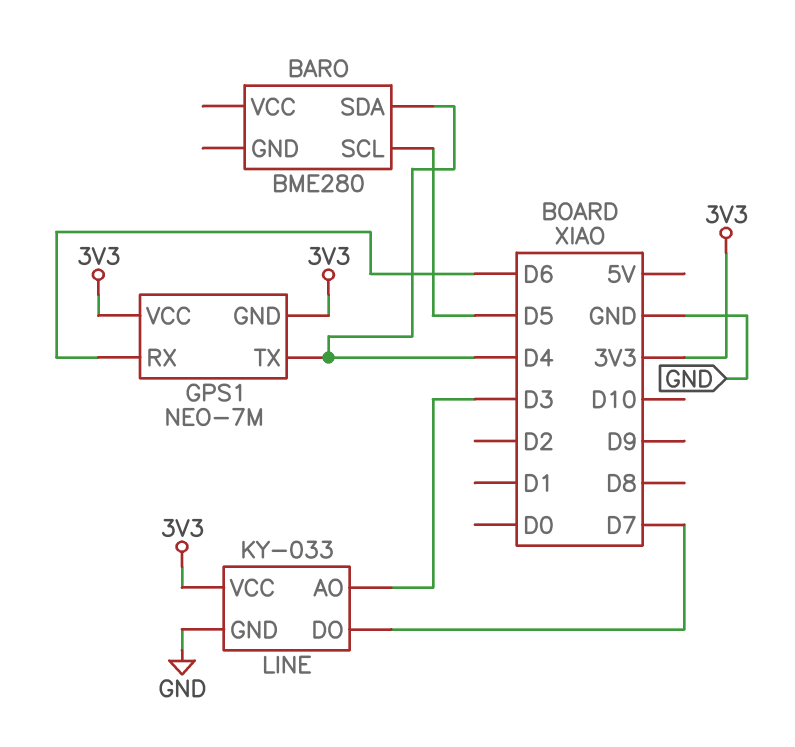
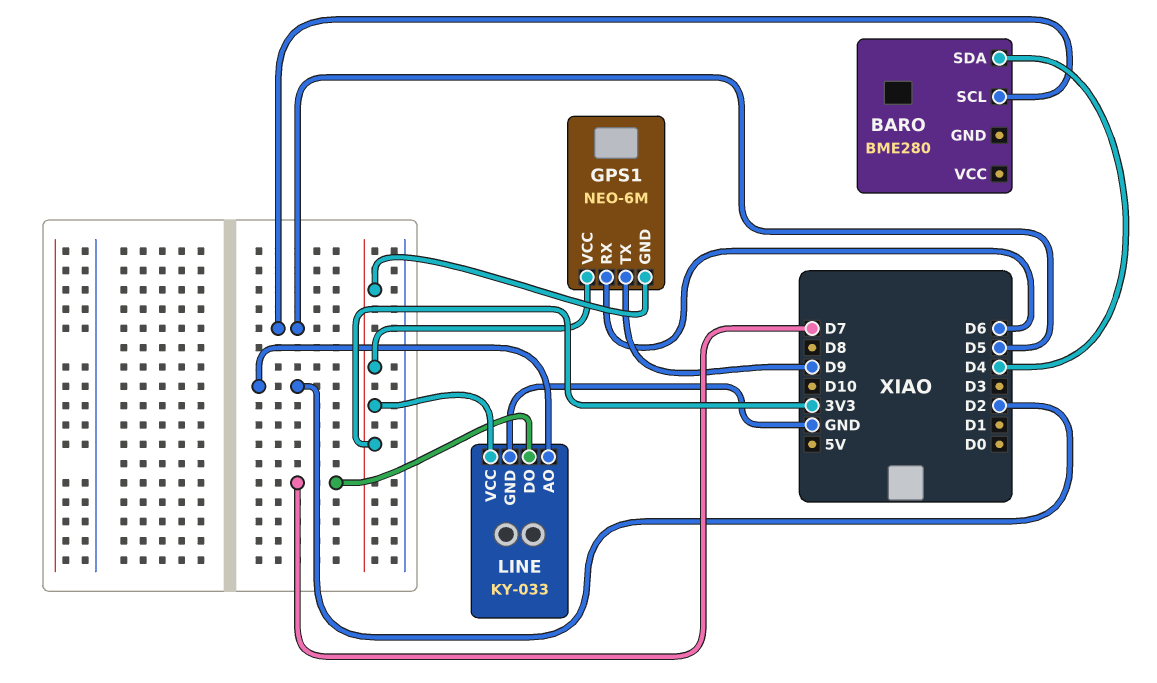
GPS1: NEO-7M -> NEO-6M
GPS1 pin TX: D4 -> D9
LINE pin AO: D3 -> D2

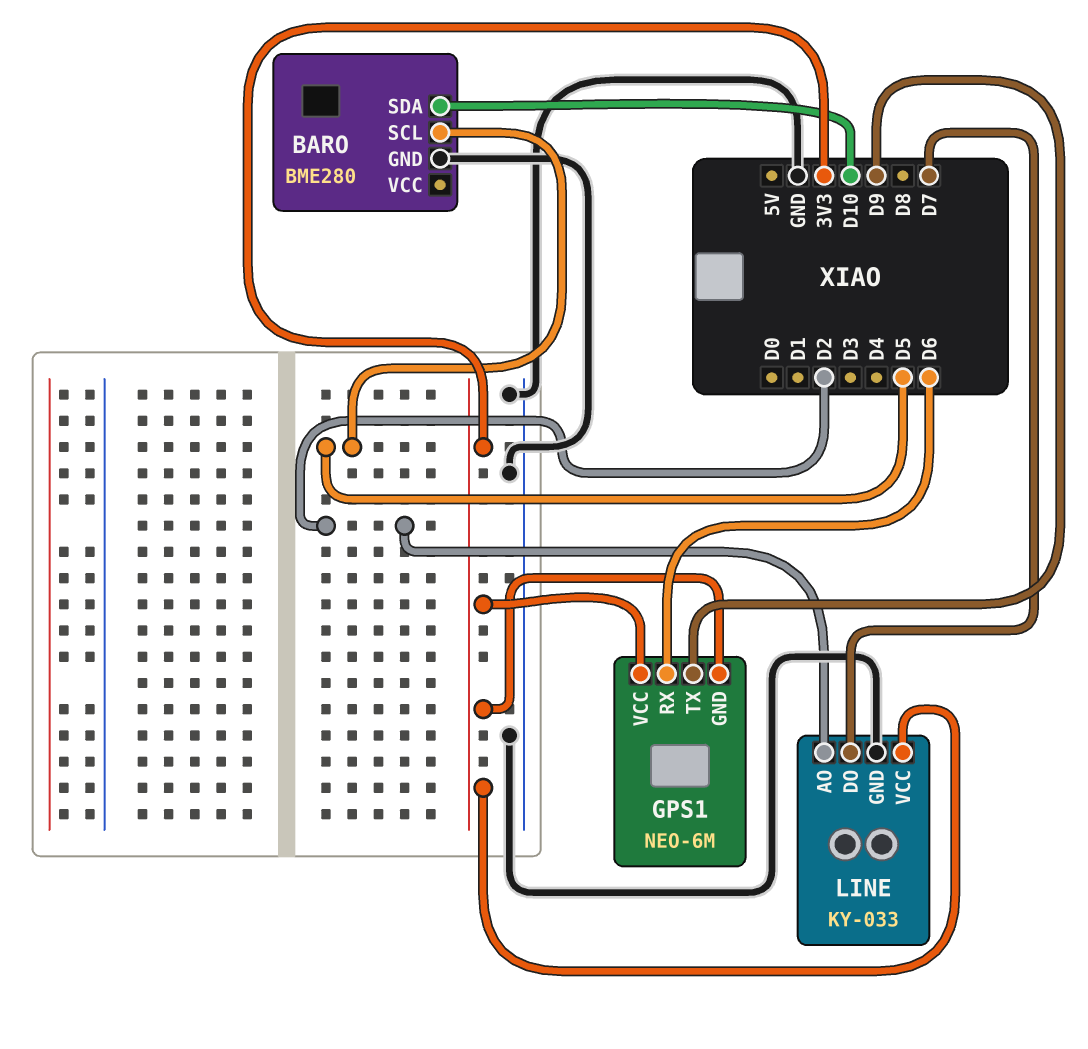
BARO pin GND: none -> GND
BARO pin SDA: D4 -> D10

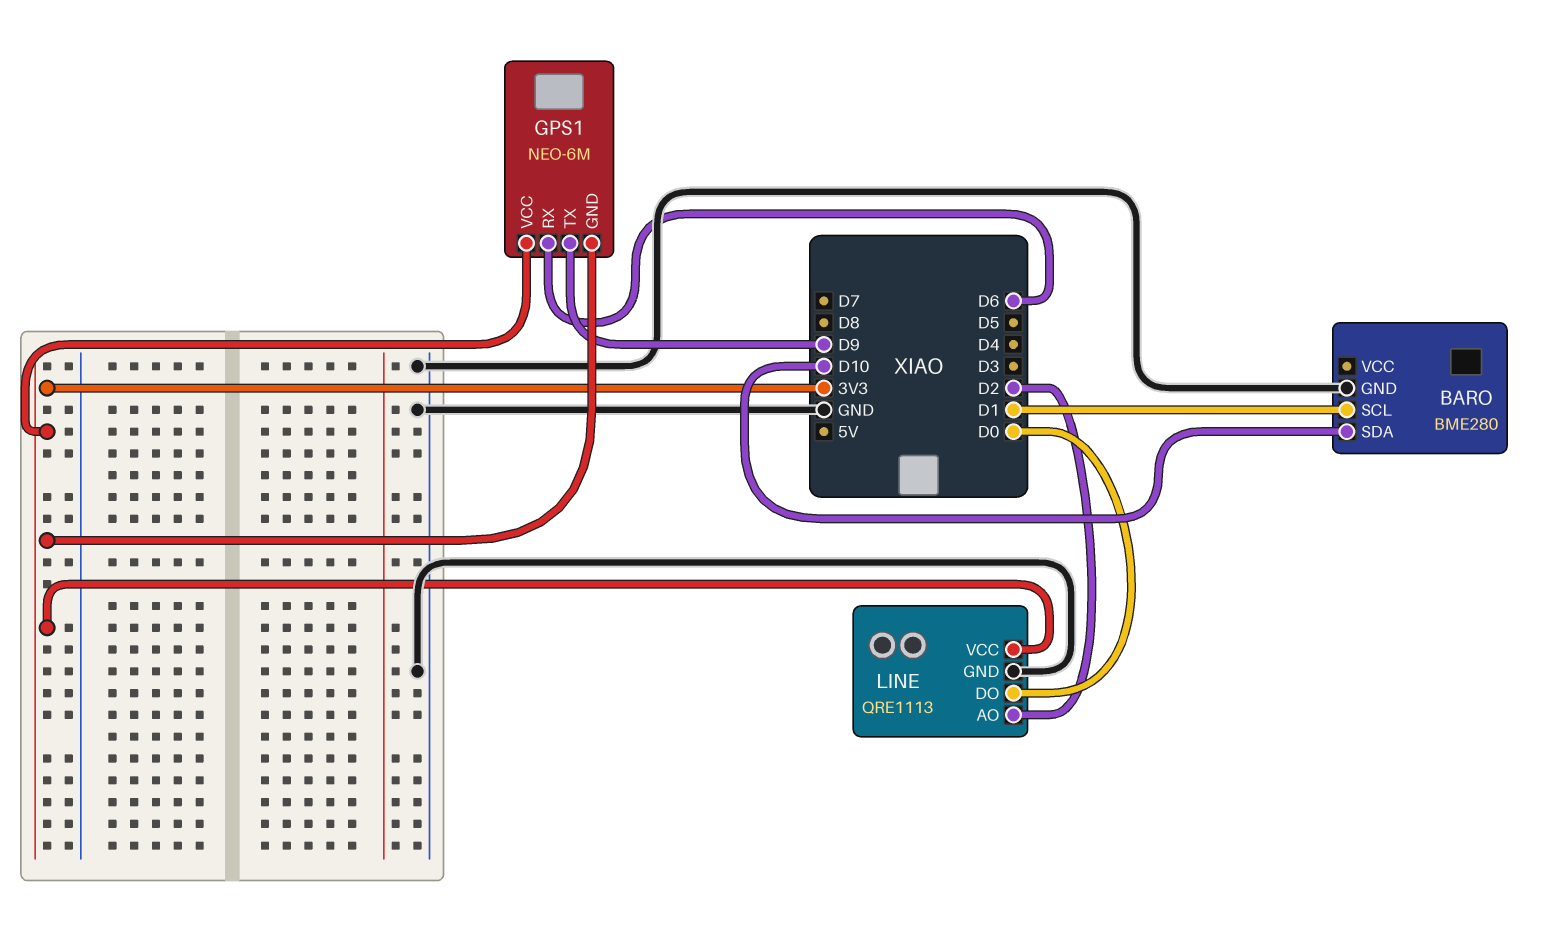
BARO pin SCL: D5 -> D1
LINE: KY-033 -> QRE1113
LINE pin DO: D7 -> D0

